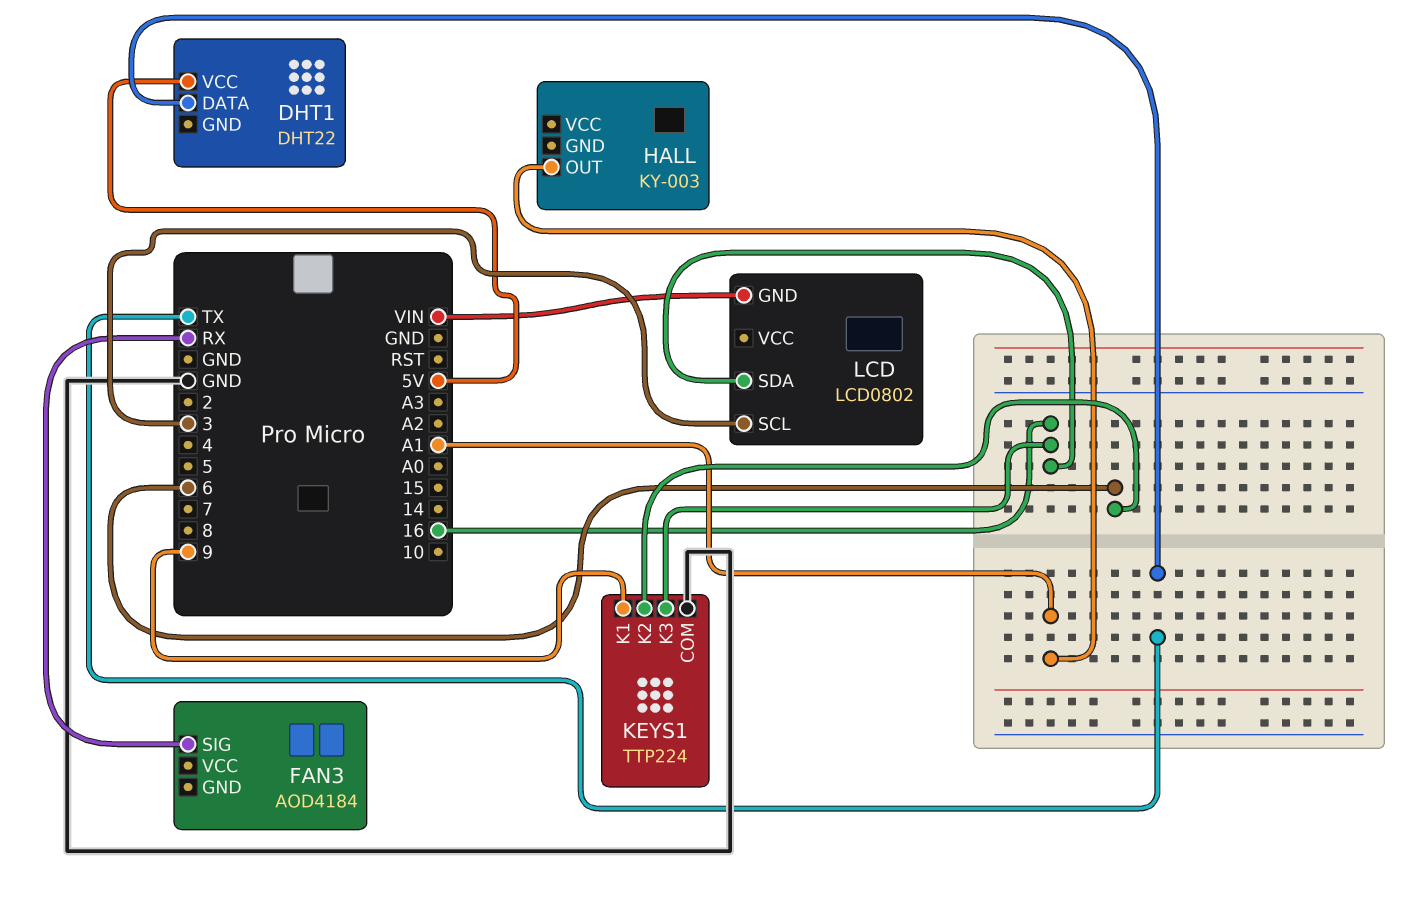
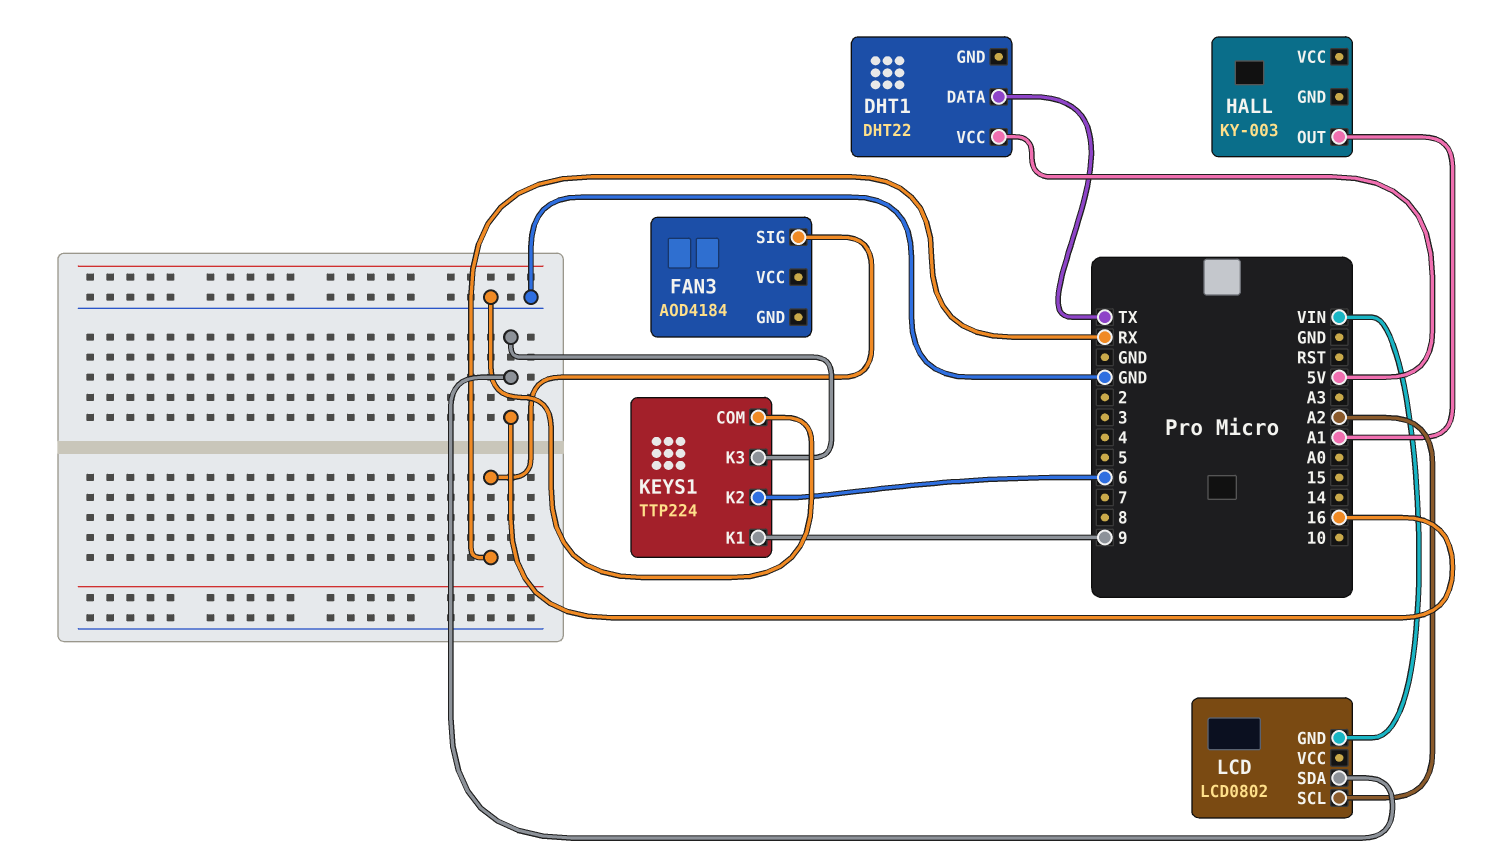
LCD pin SCL: 3 -> A2

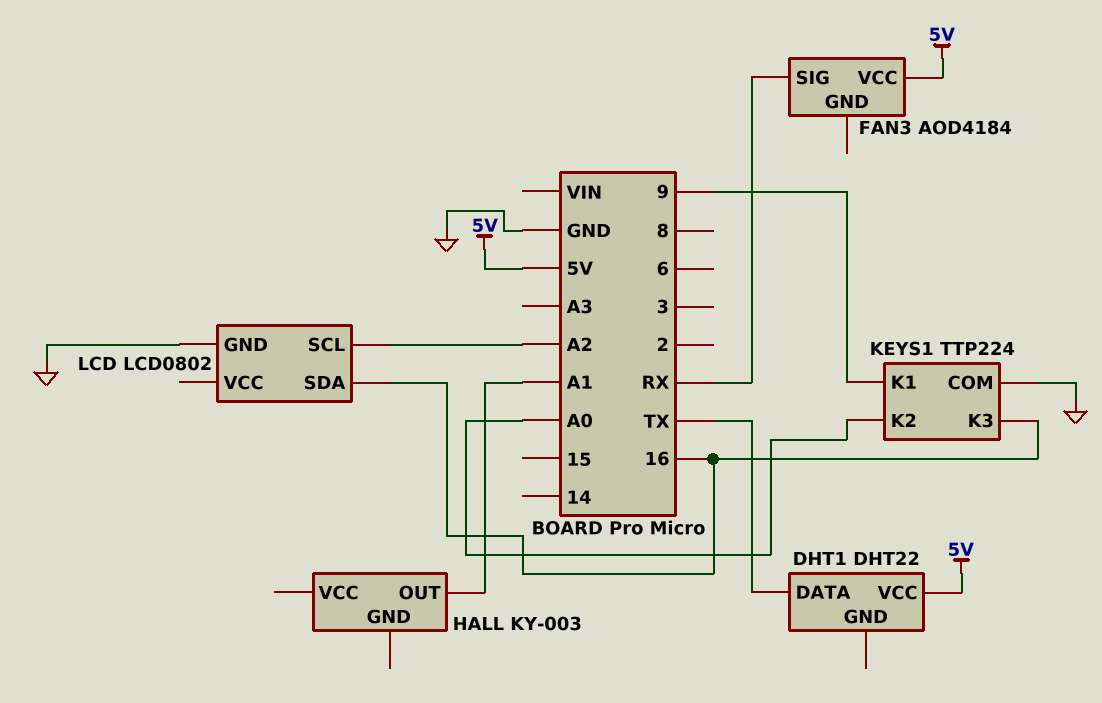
FAN3 pin VCC: none -> 5V
KEYS1 pin K2: 6 -> A0
LCD pin GND: VIN -> GND

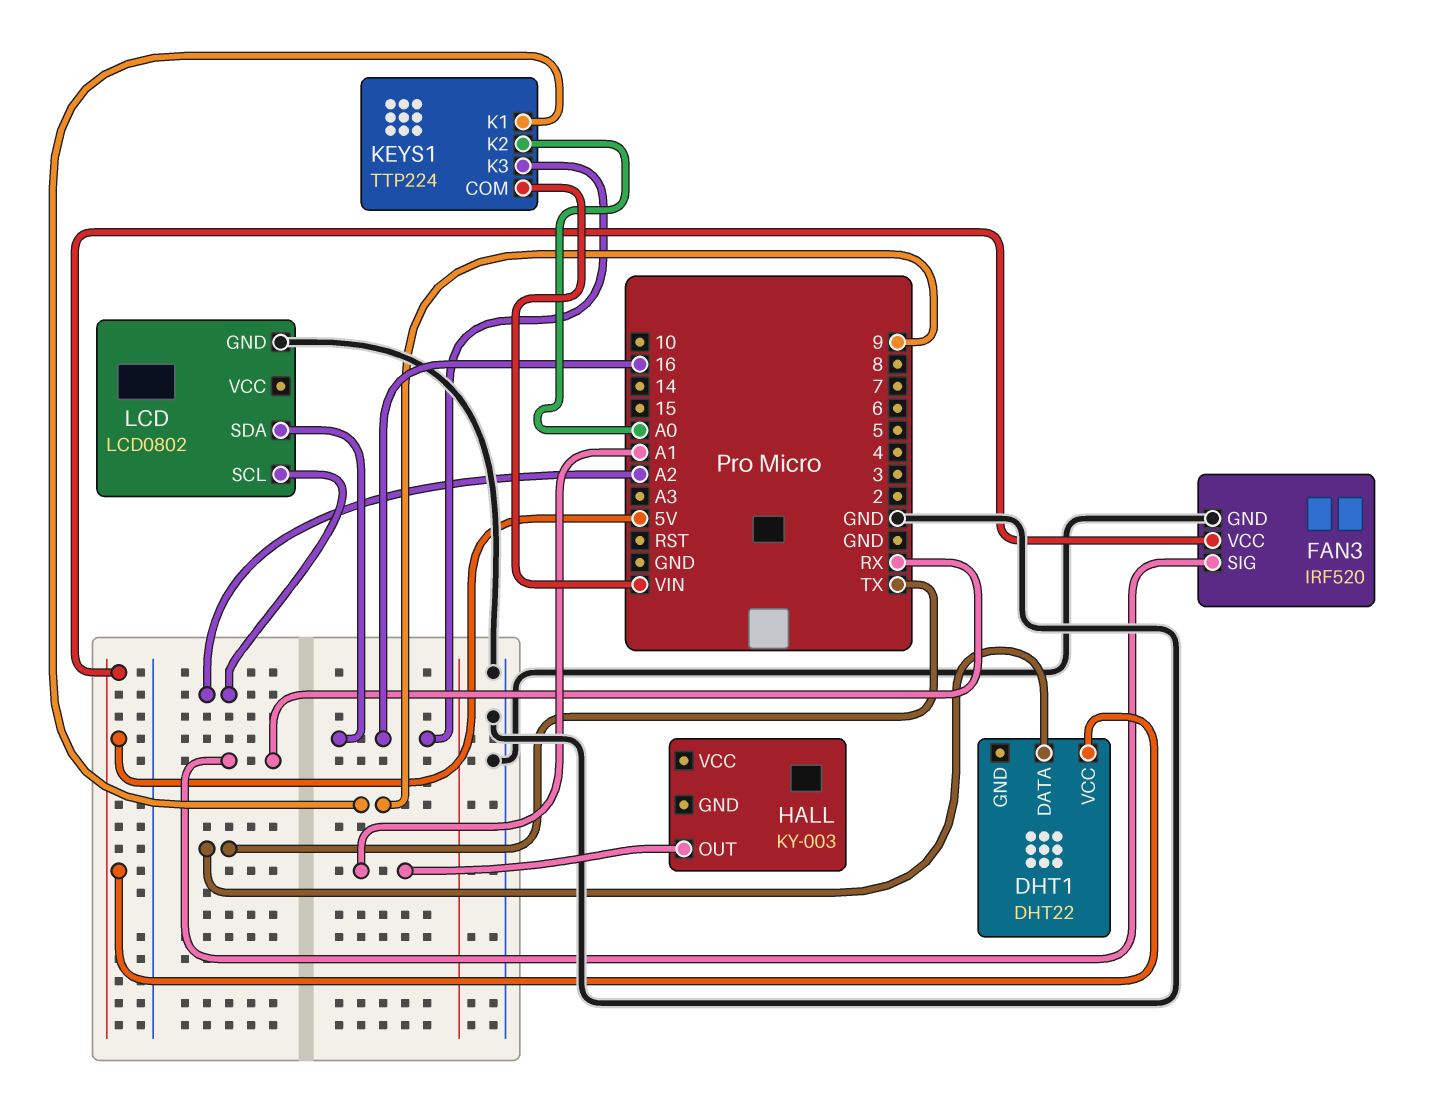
FAN3: AOD4184 -> IRF520
FAN3 pin GND: none -> GND
KEYS1 pin COM: GND -> VIN

